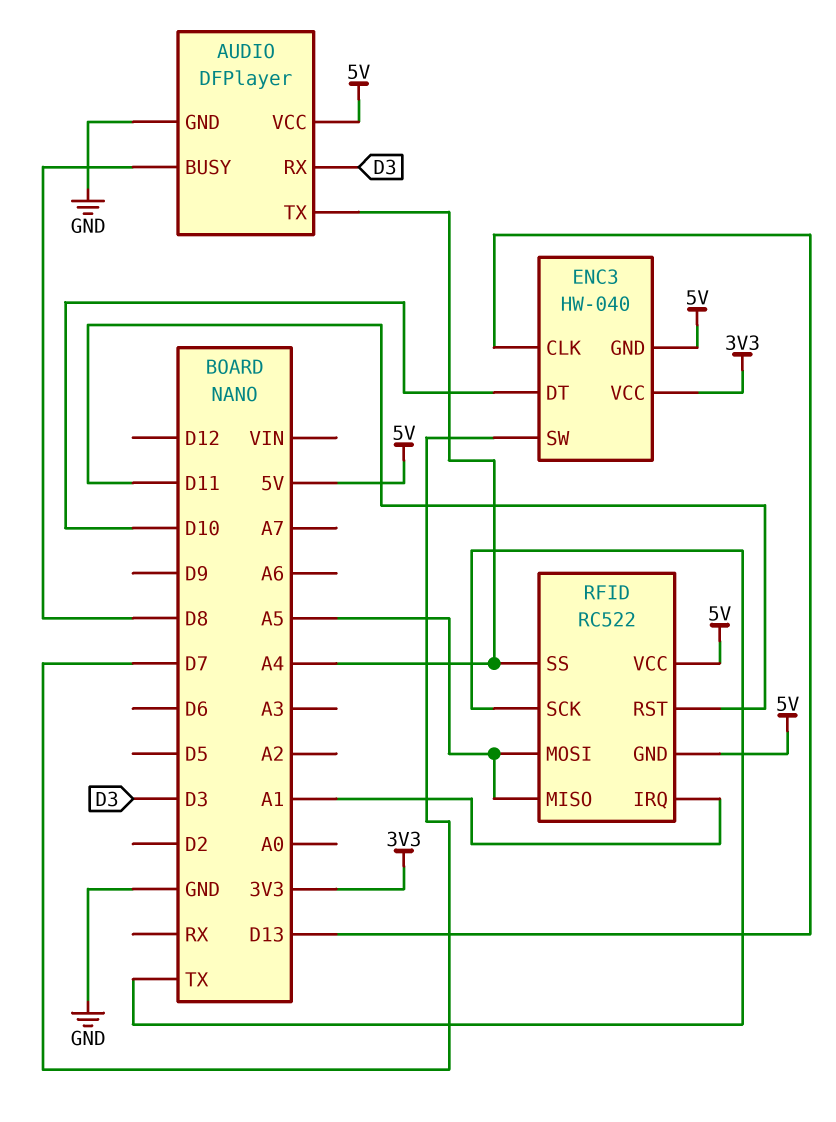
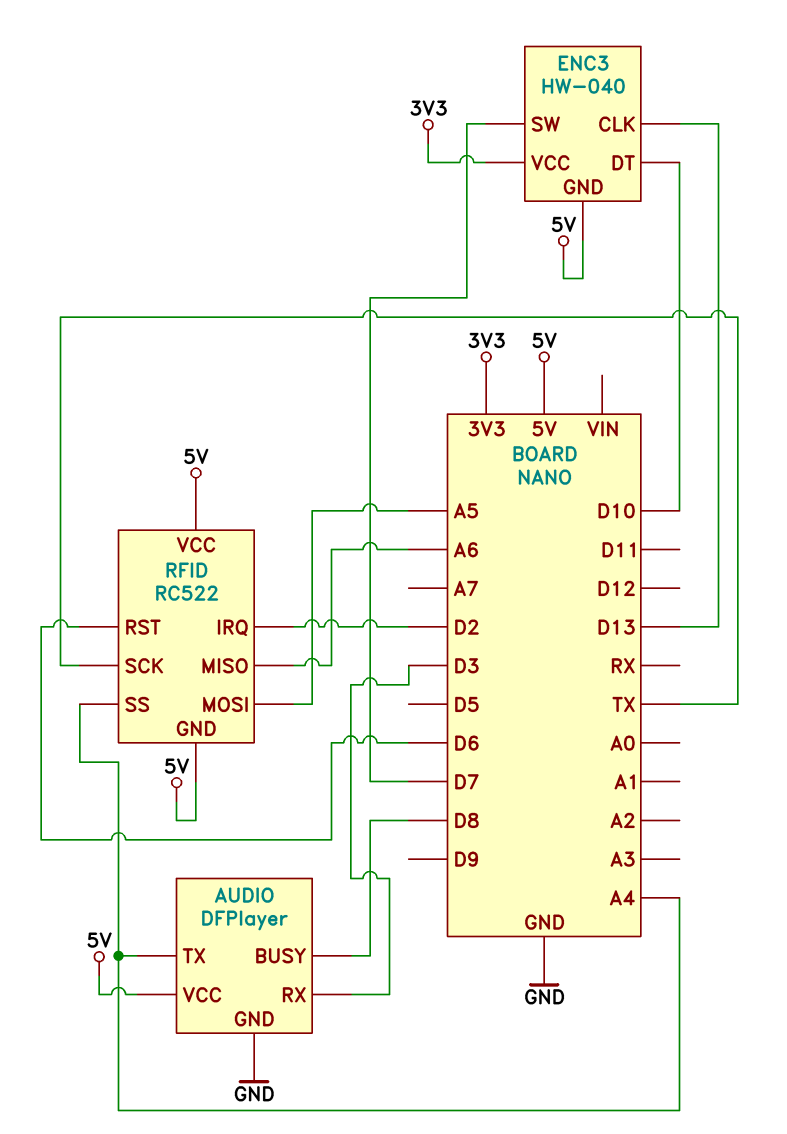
RFID pin IRQ: A1 -> D2
RFID pin MISO: A5 -> A6
RFID pin RST: D11 -> D6

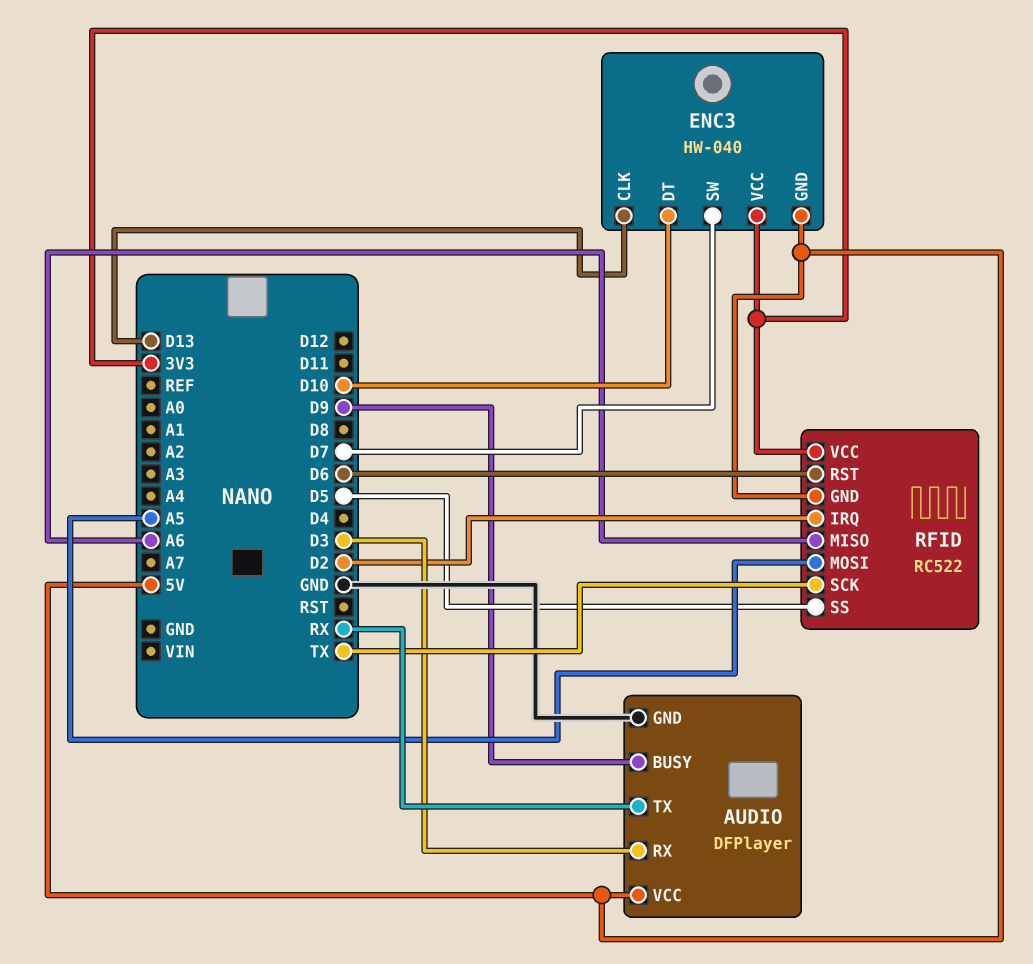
AUDIO pin BUSY: D8 -> D9
AUDIO pin TX: A4 -> RX
RFID pin SS: A4 -> D5
RFID pin VCC: 5V -> 3V3

